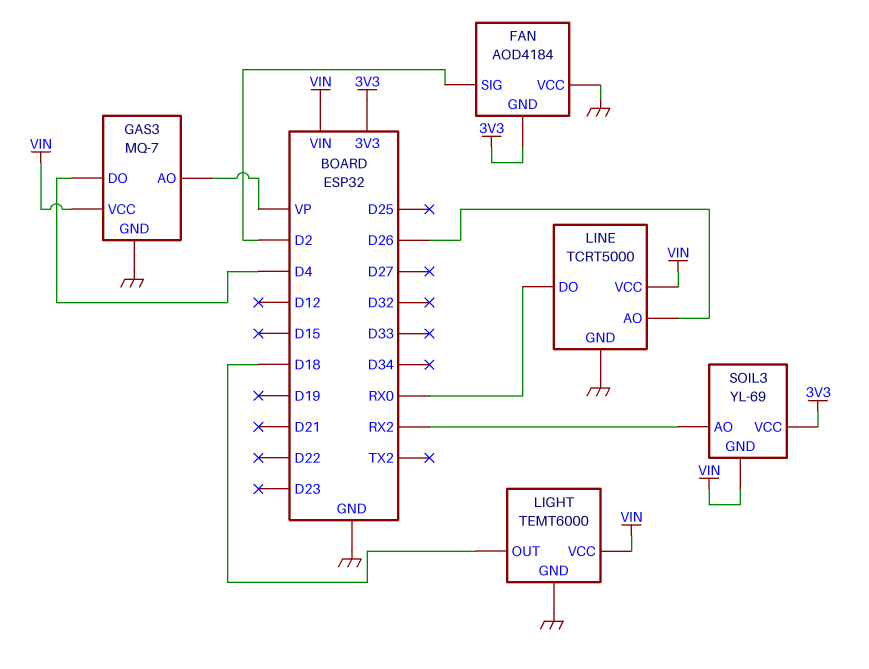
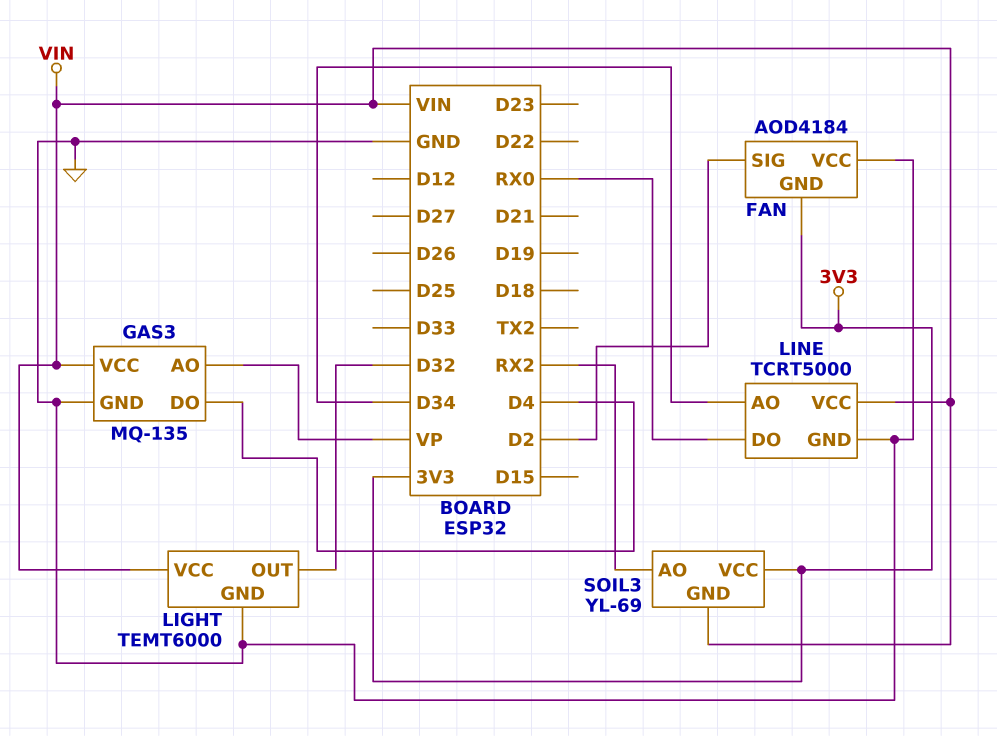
GAS3: MQ-7 -> MQ-135
LIGHT pin OUT: D18 -> D32
LINE pin AO: D26 -> D34

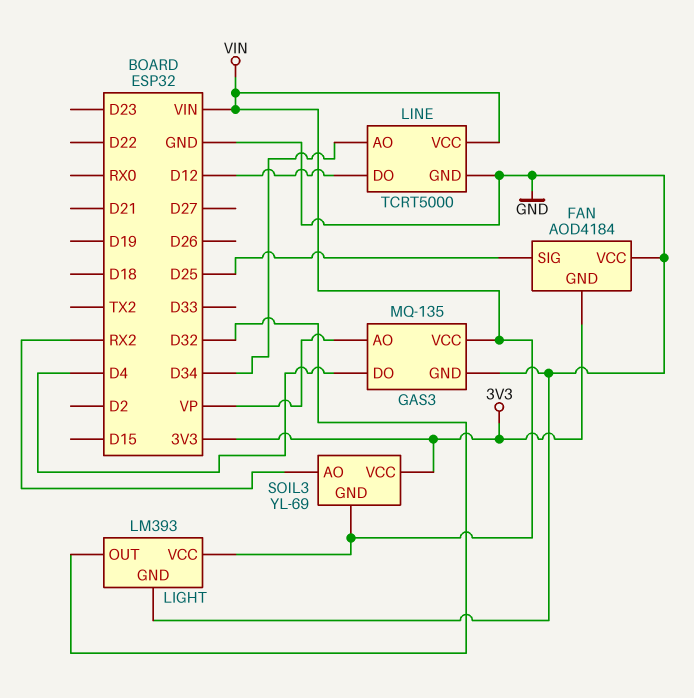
FAN pin SIG: D2 -> D25
LIGHT: TEMT6000 -> LM393
LINE pin DO: RX0 -> D12

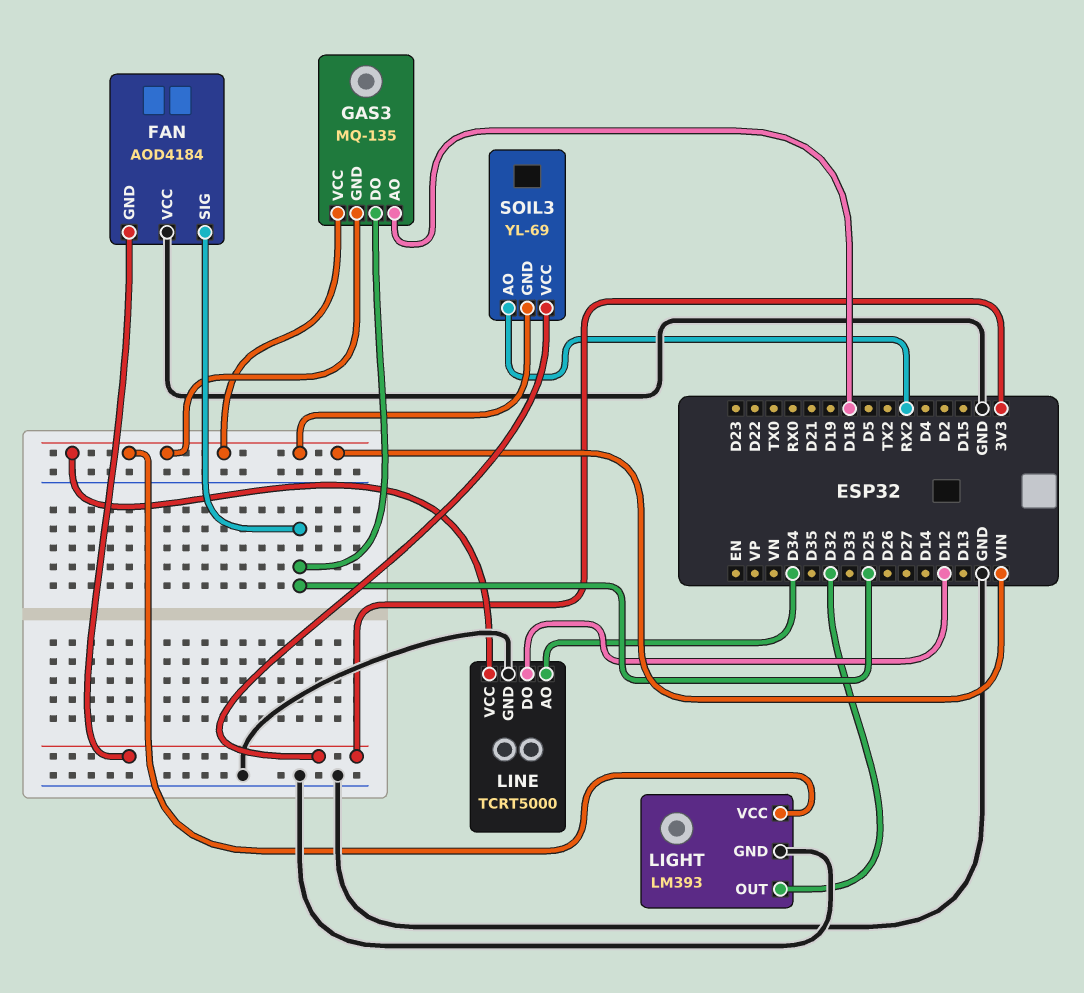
GAS3 pin AO: VP -> D18
GAS3 pin DO: D4 -> D25
GAS3 pin GND: GND -> VIN

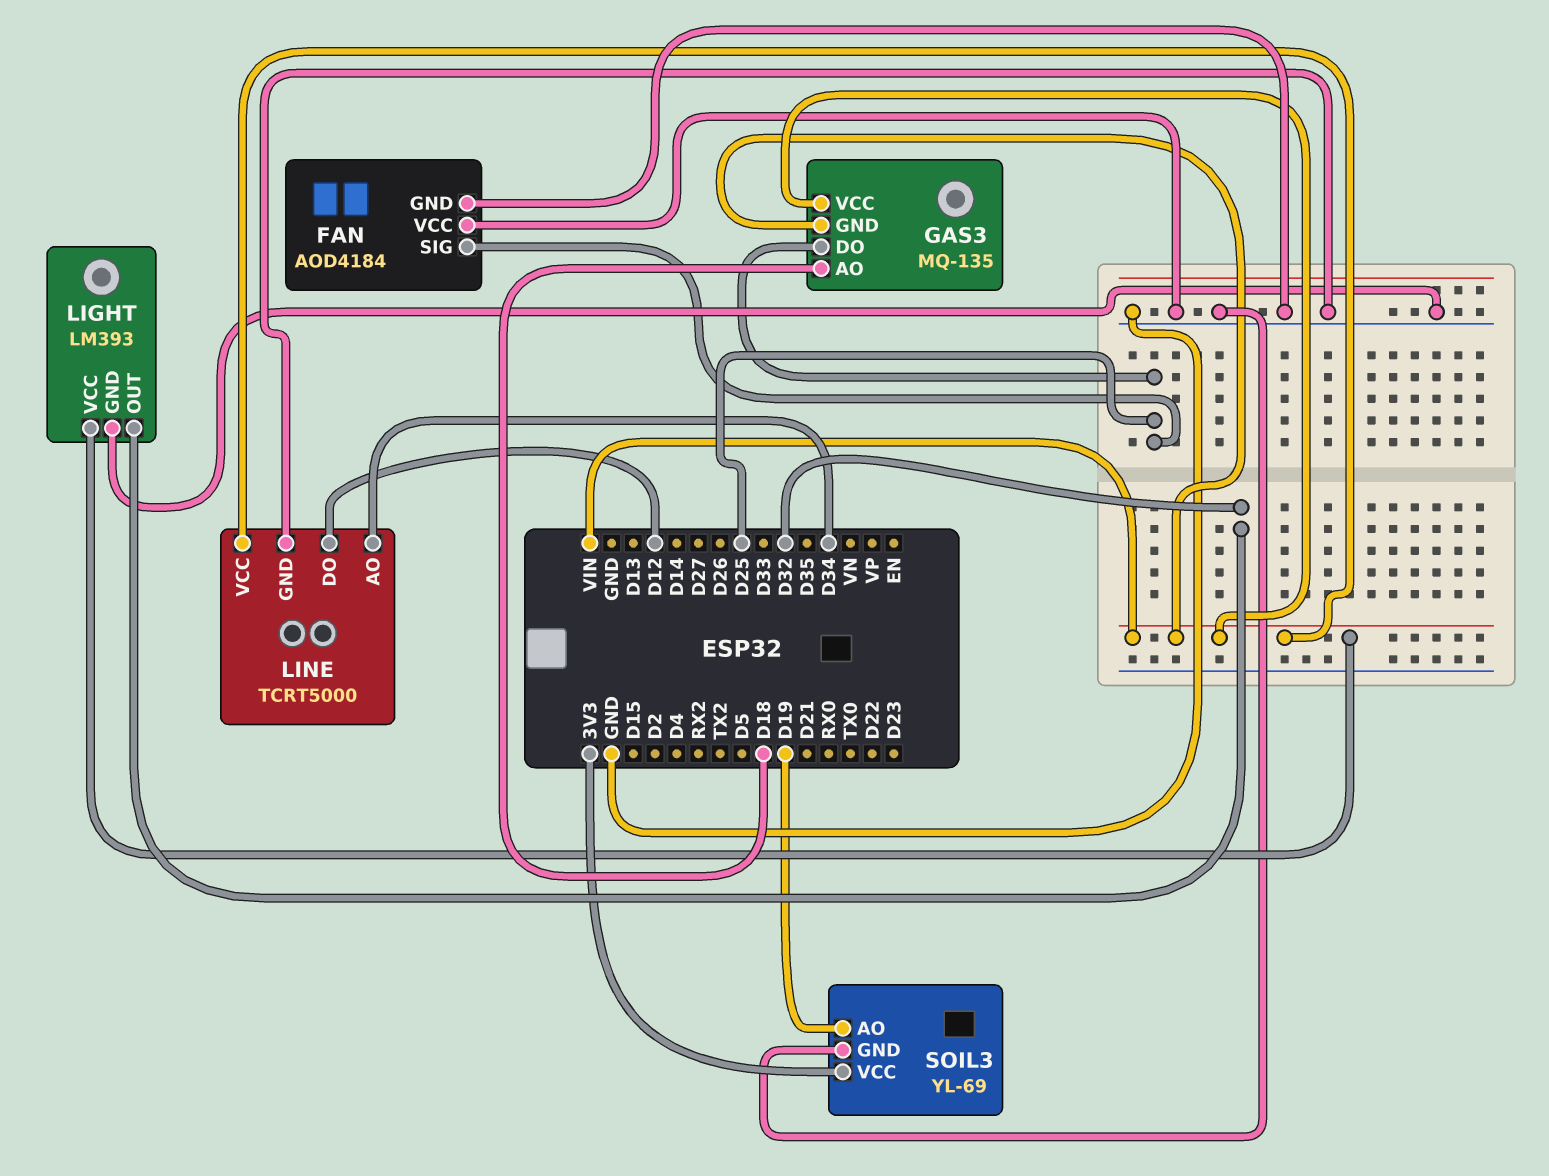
FAN pin GND: 3V3 -> GND
SOIL3 pin AO: RX2 -> D19
SOIL3 pin GND: VIN -> GND

